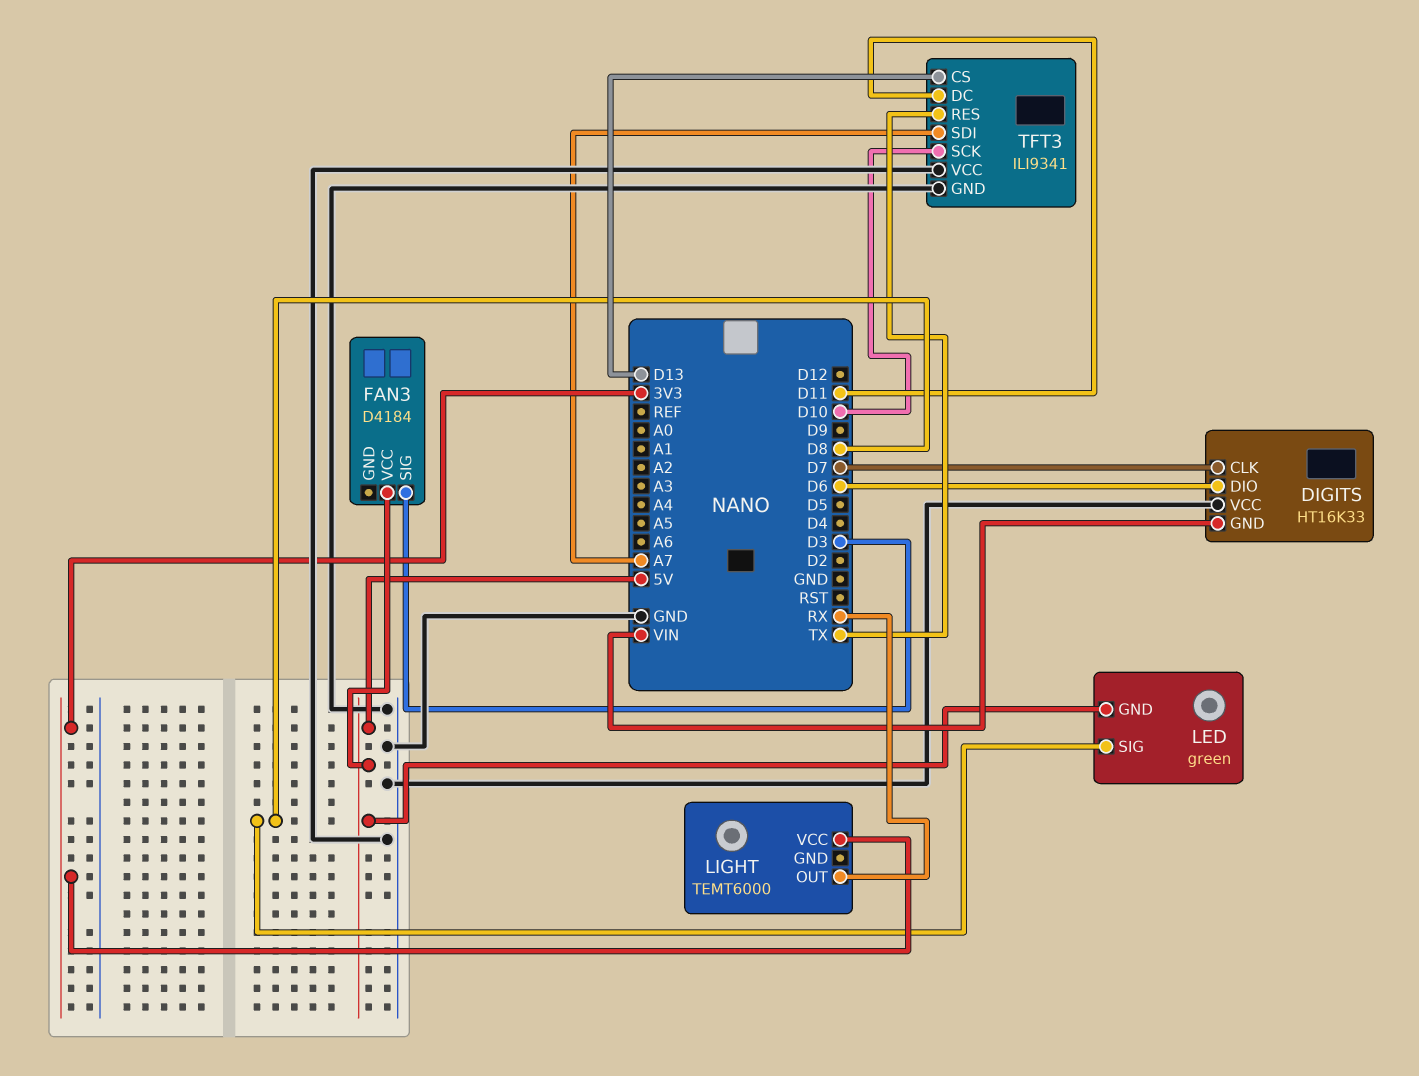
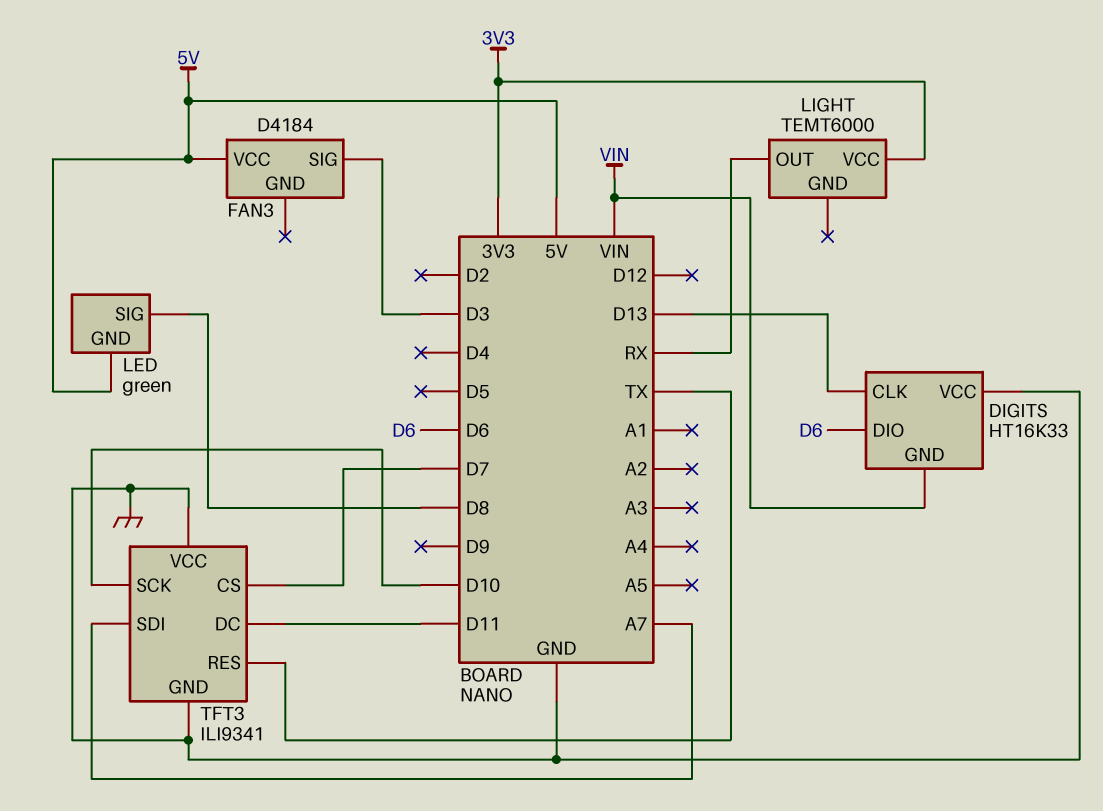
DIGITS pin CLK: D7 -> D13
TFT3 pin CS: D13 -> D7

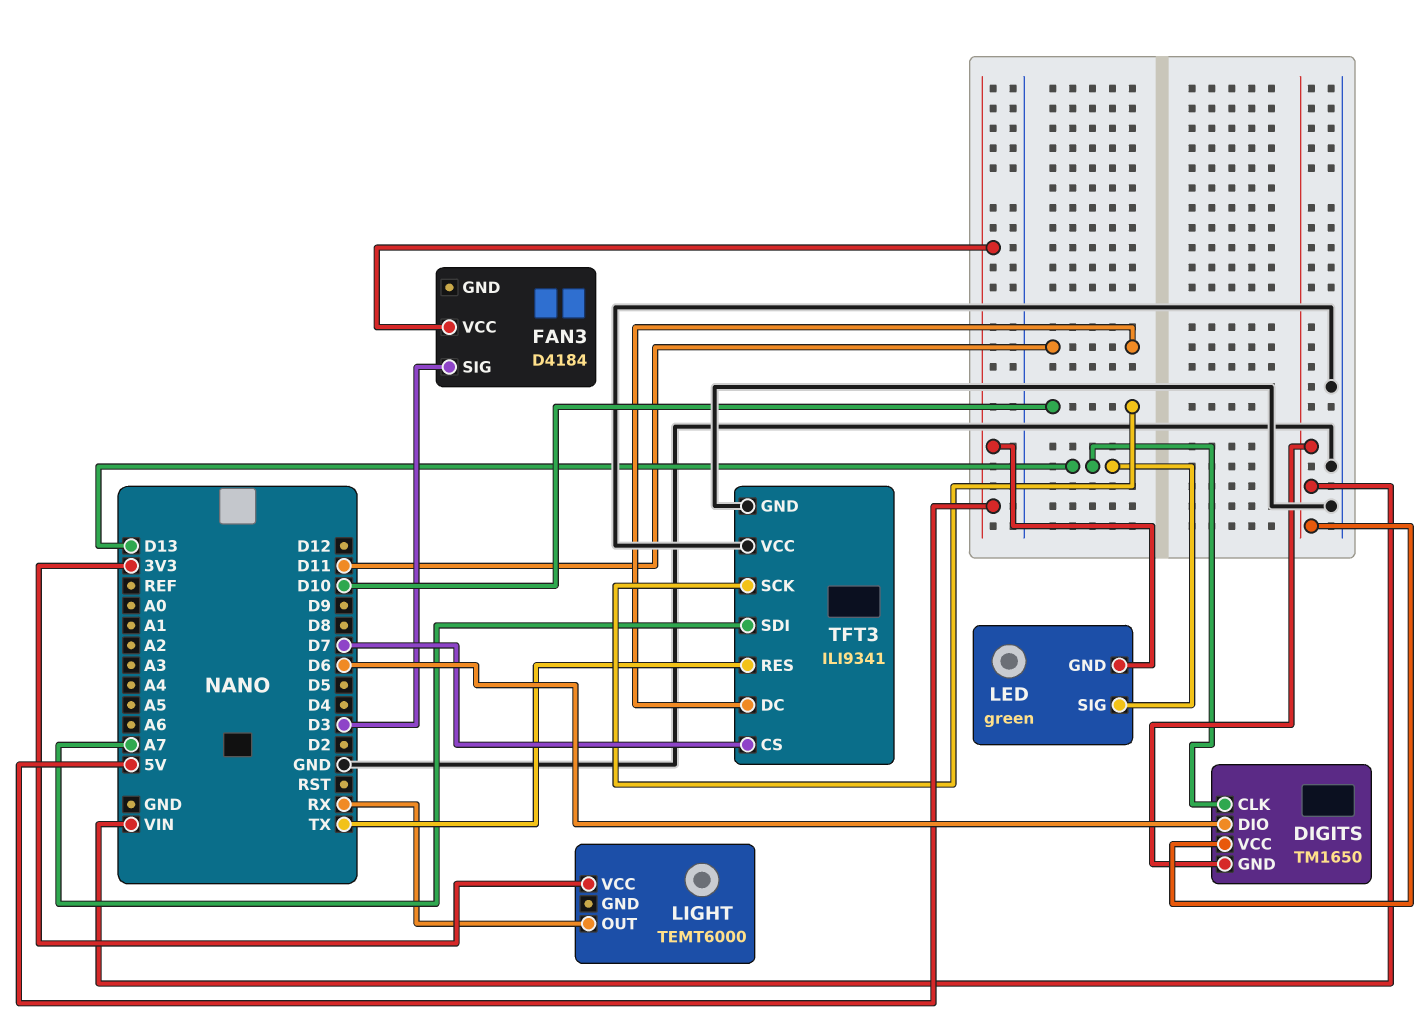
DIGITS: HT16K33 -> TM1650
DIGITS pin VCC: GND -> VIN
LED pin SIG: D8 -> D13

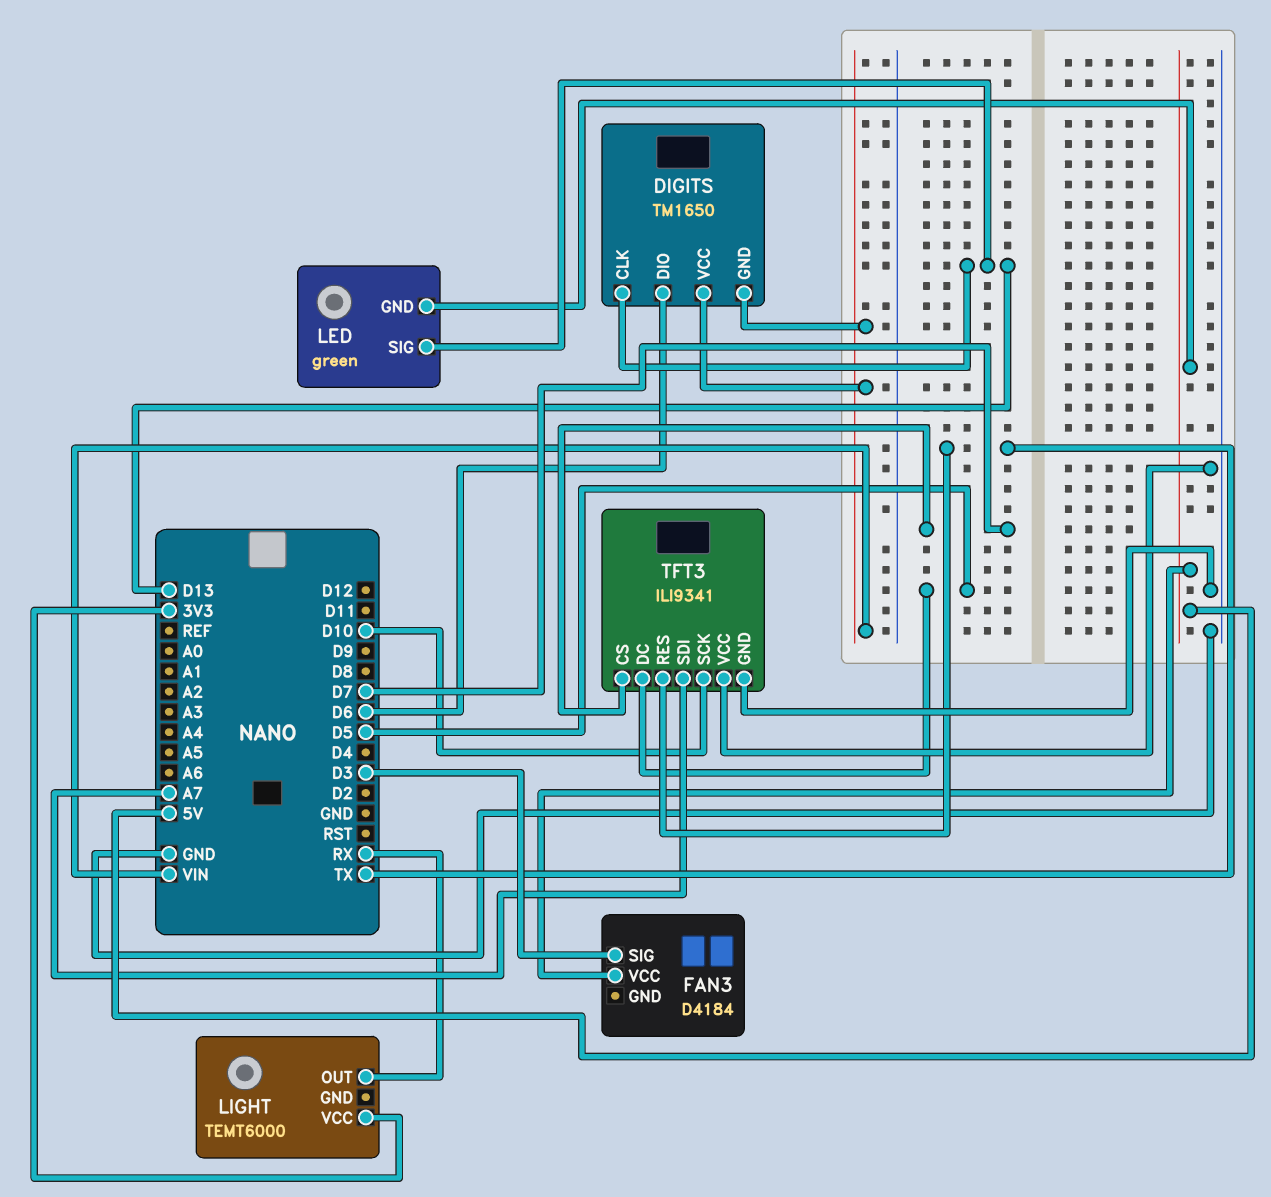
TFT3 pin DC: D11 -> D5

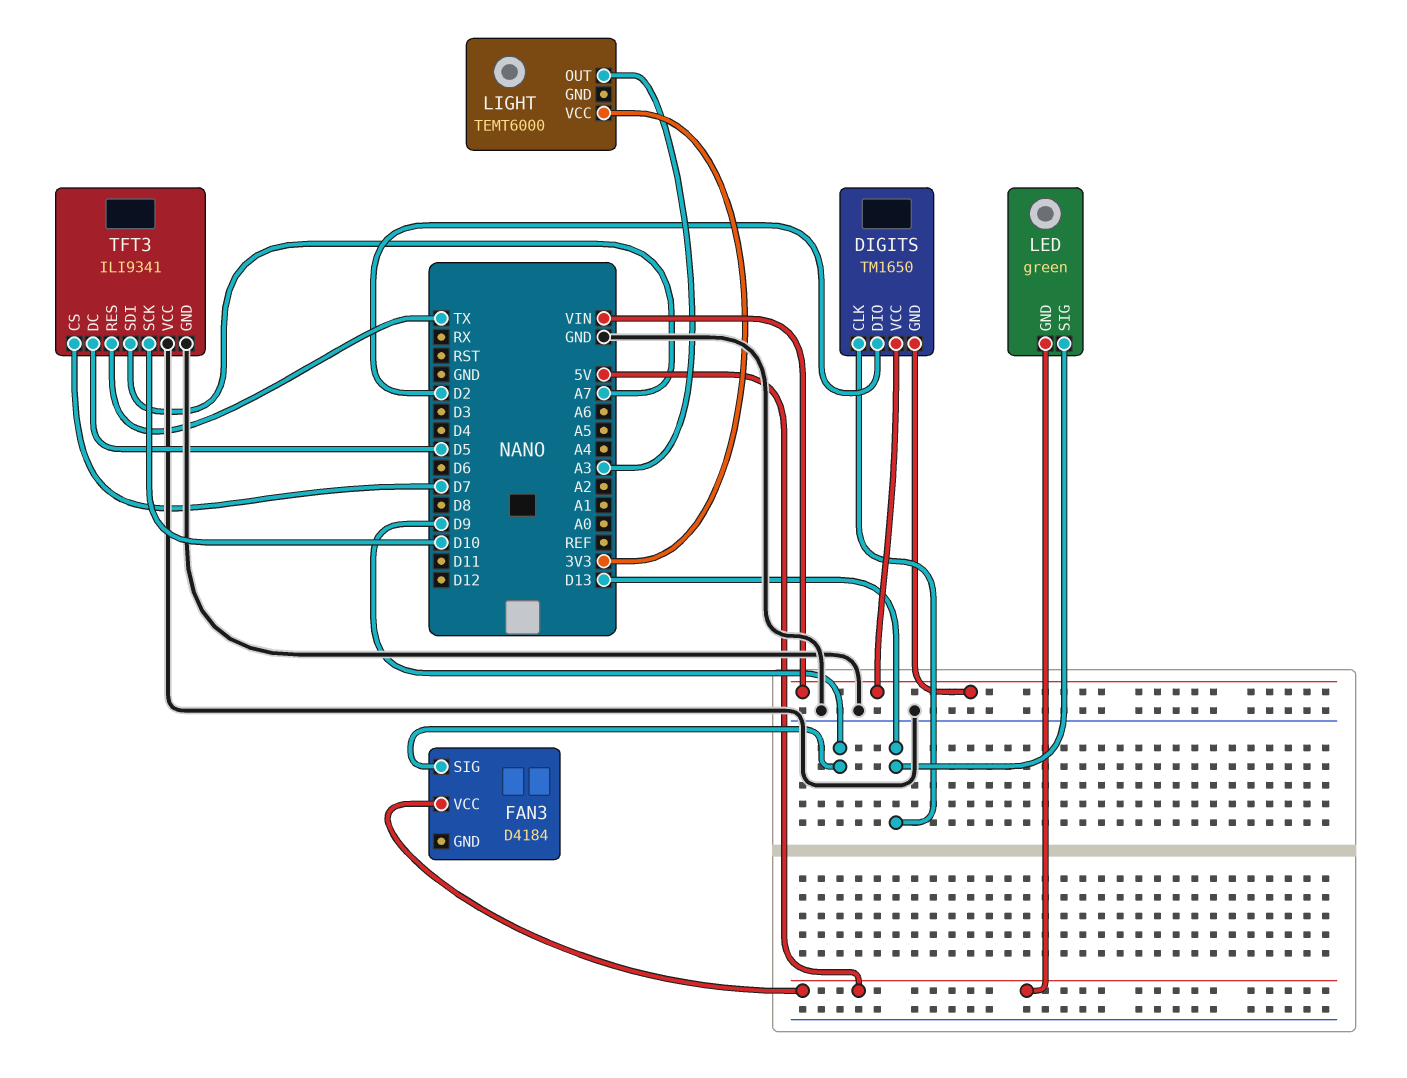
DIGITS pin DIO: D6 -> D2
FAN3 pin SIG: D3 -> D9
LIGHT pin OUT: RX -> A3

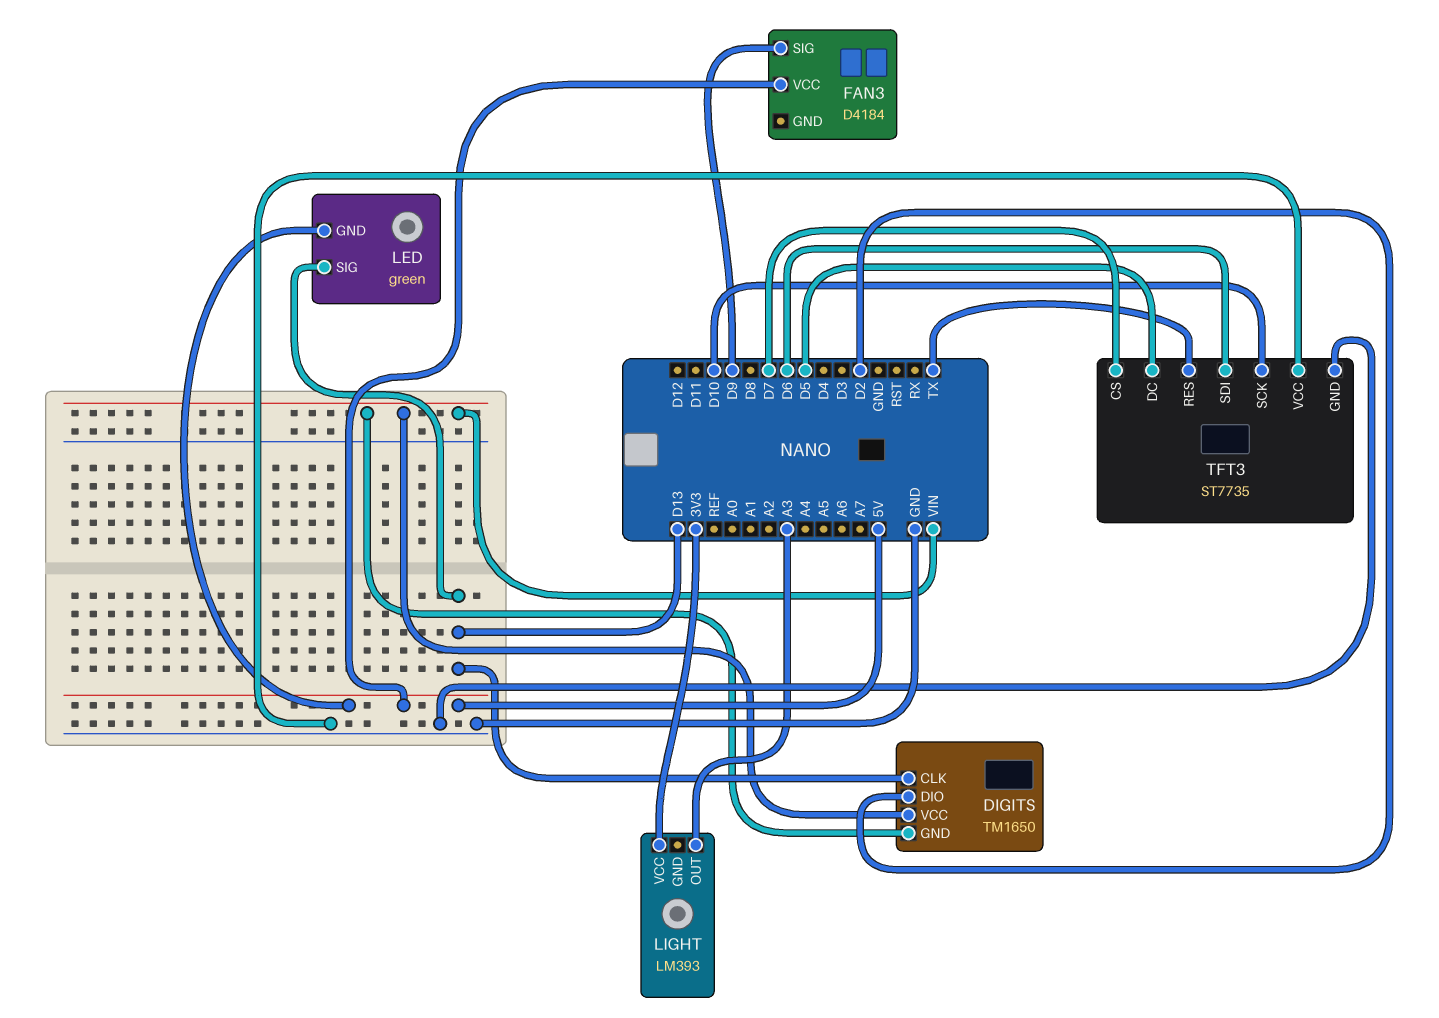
LIGHT: TEMT6000 -> LM393
TFT3: ILI9341 -> ST7735
TFT3 pin SDI: A7 -> D6

